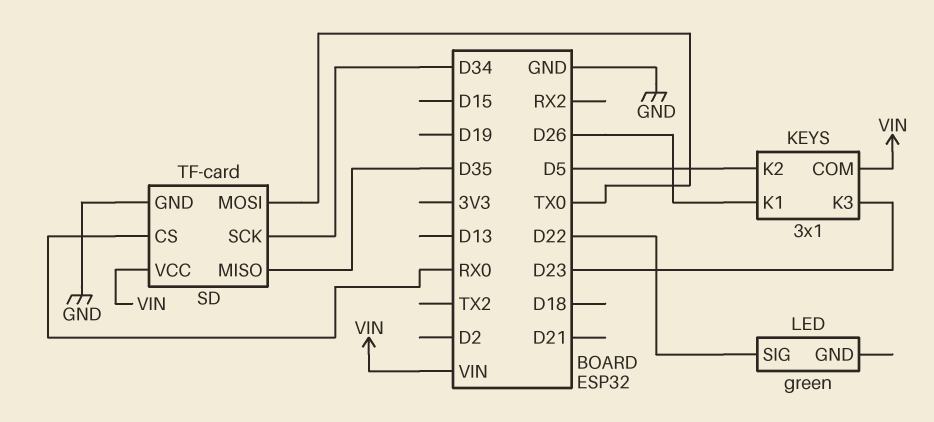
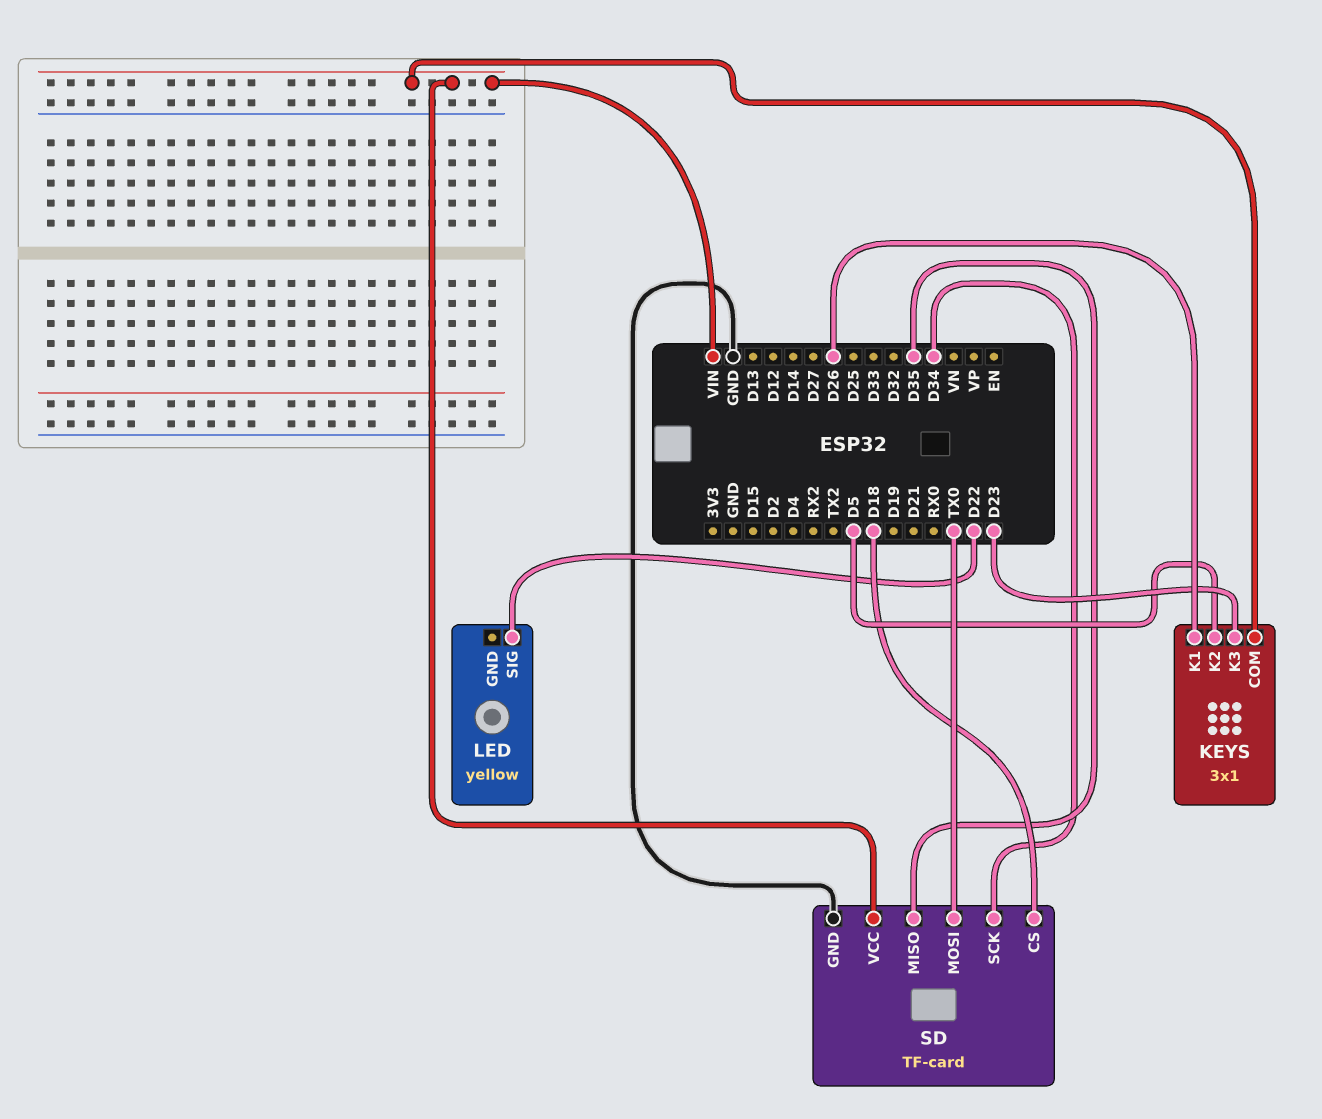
LED: green -> yellow
SD pin CS: RX0 -> D18

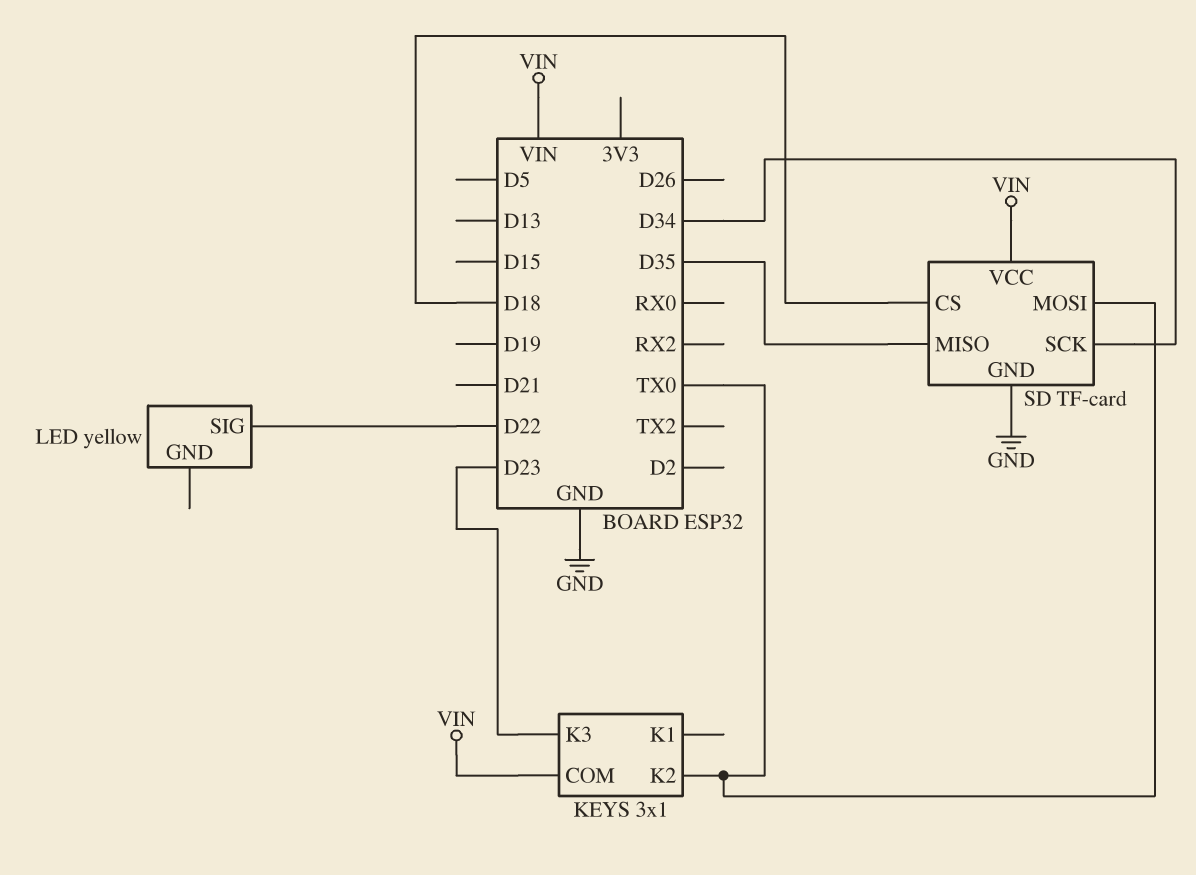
KEYS pin K1: D26 -> none
KEYS pin K2: D5 -> TX0

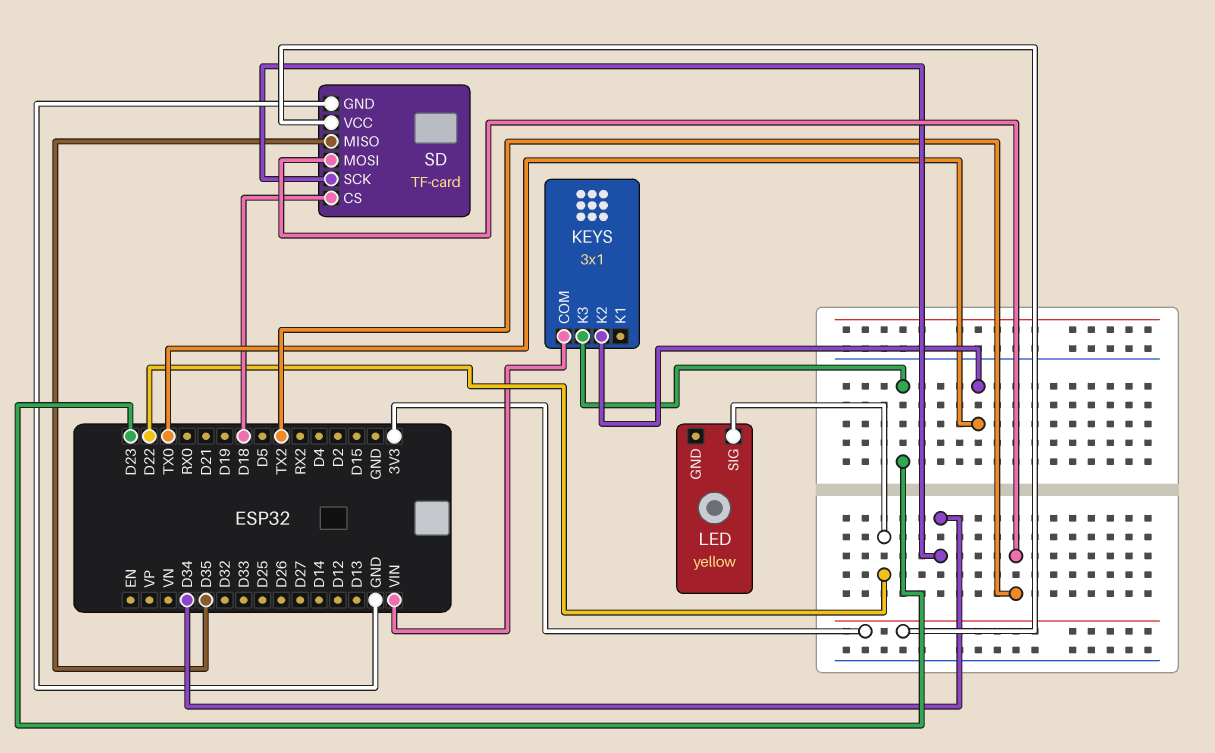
SD pin MOSI: TX0 -> TX2
SD pin VCC: VIN -> 3V3

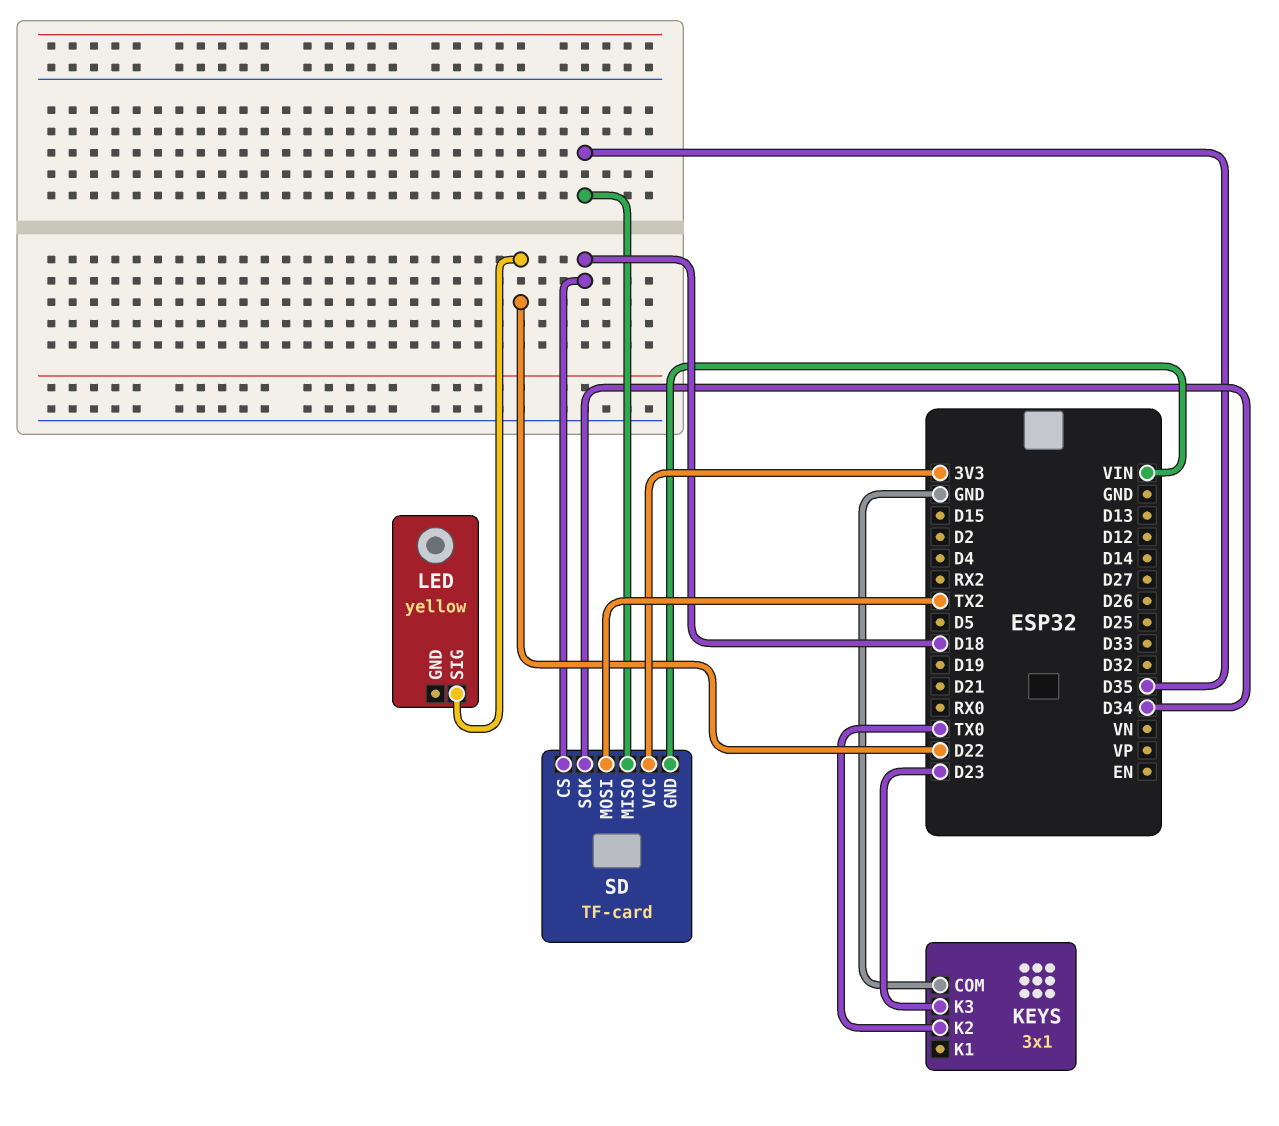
KEYS pin COM: VIN -> GND
SD pin GND: GND -> VIN

